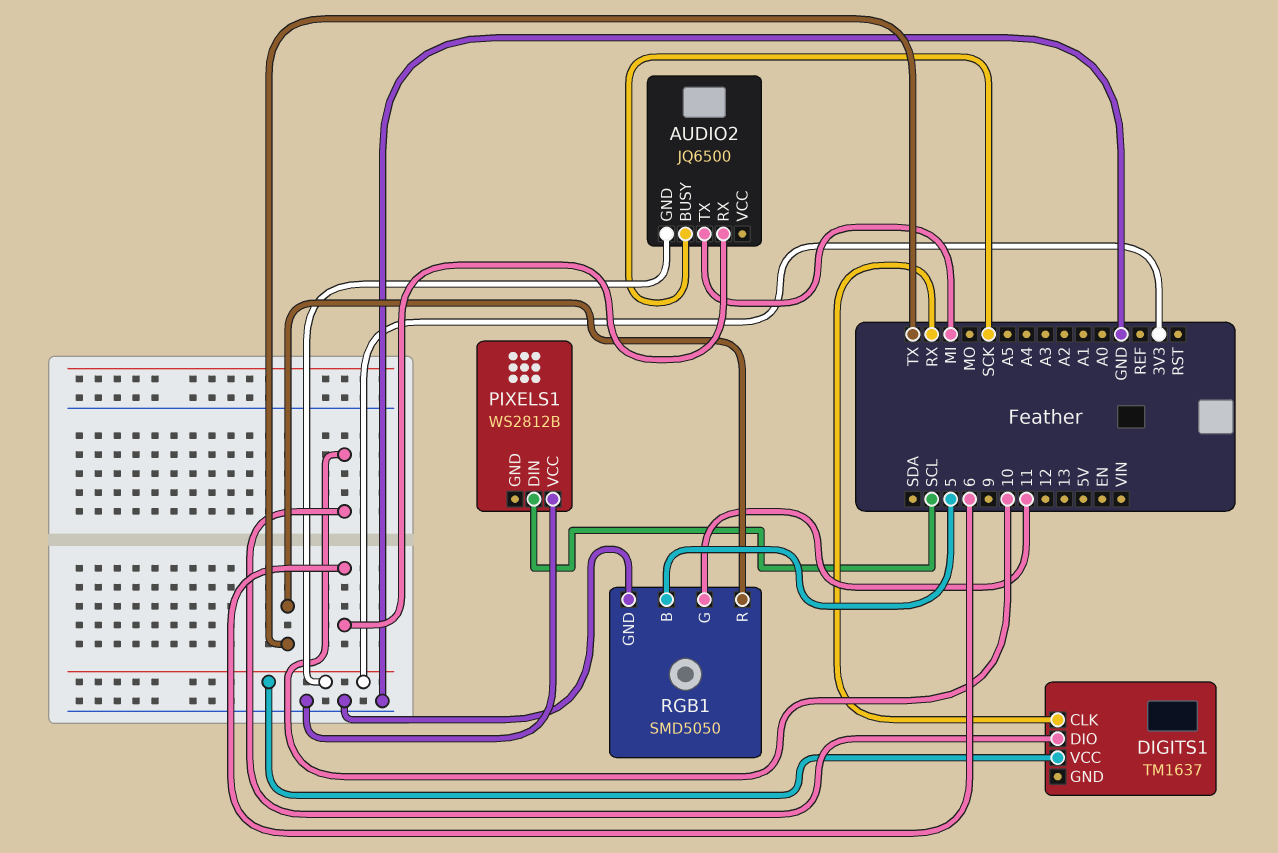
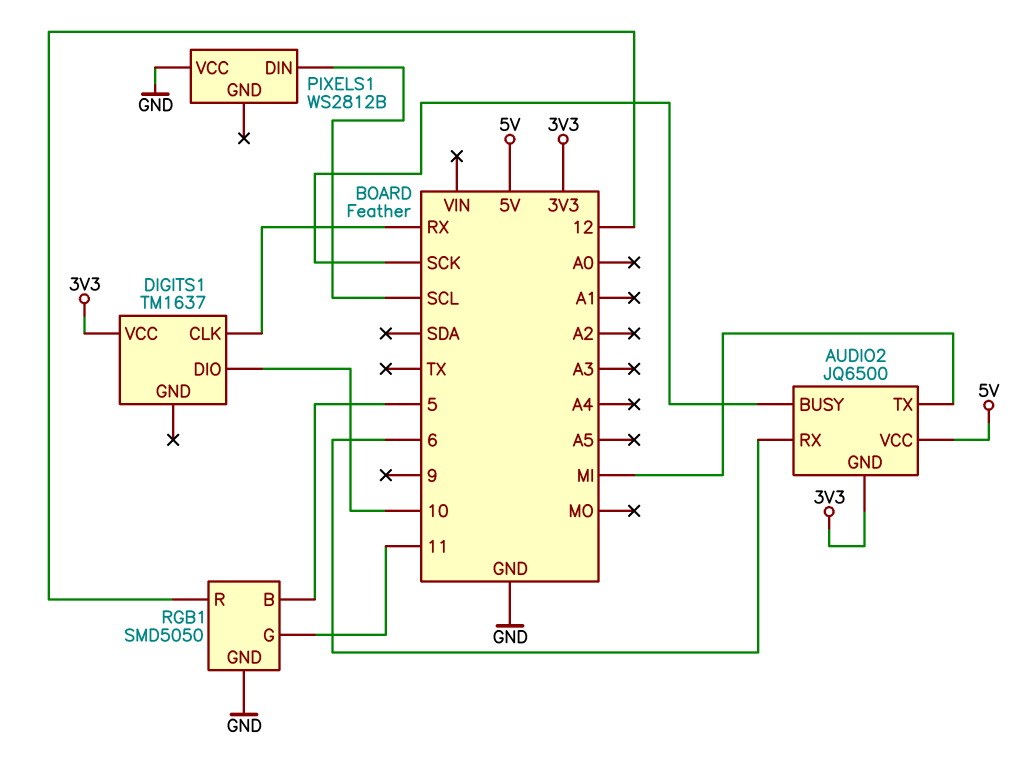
AUDIO2 pin VCC: none -> 5V
RGB1 pin R: TX -> 12

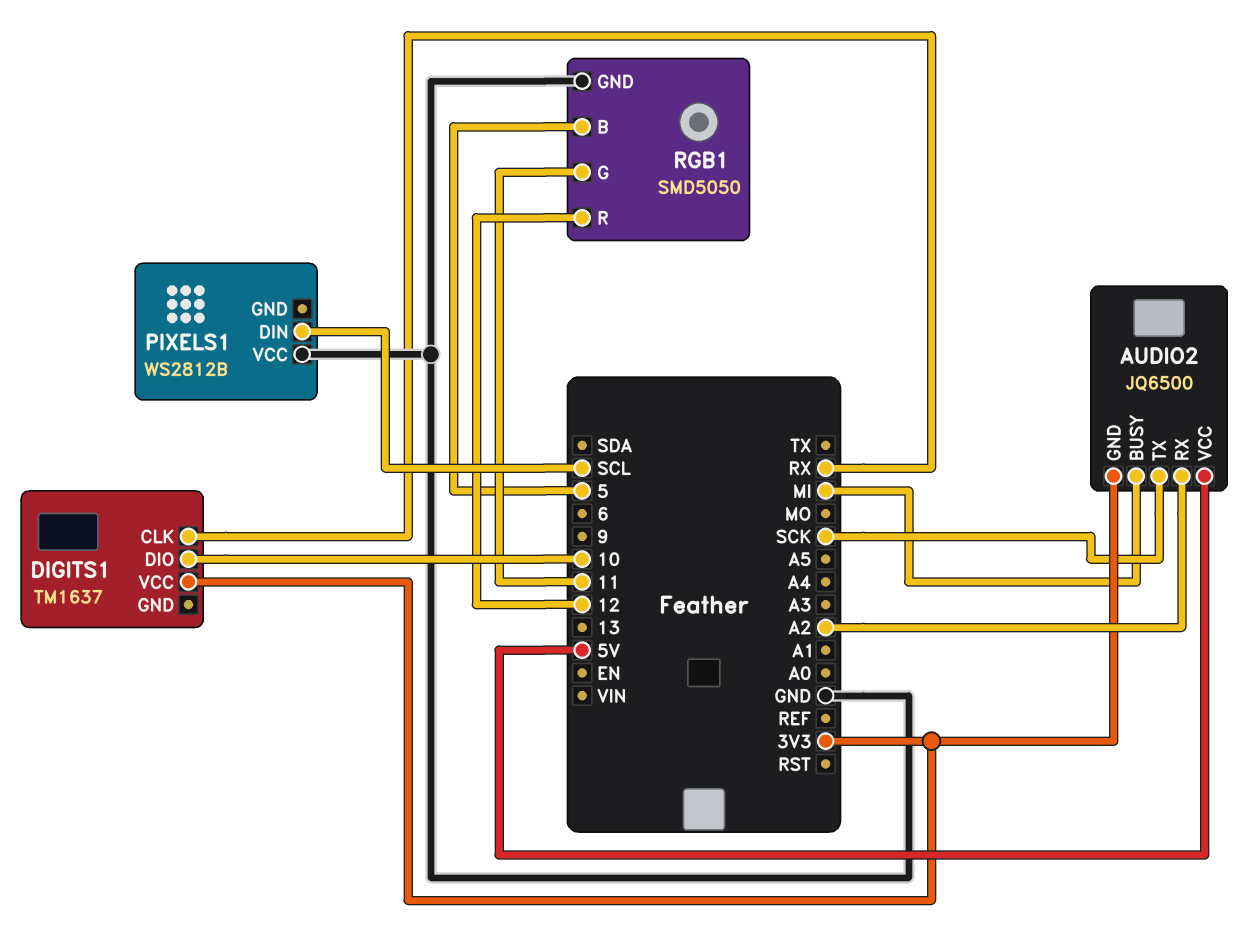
AUDIO2 pin BUSY: SCK -> MI
AUDIO2 pin RX: 6 -> A2
AUDIO2 pin TX: MI -> SCK

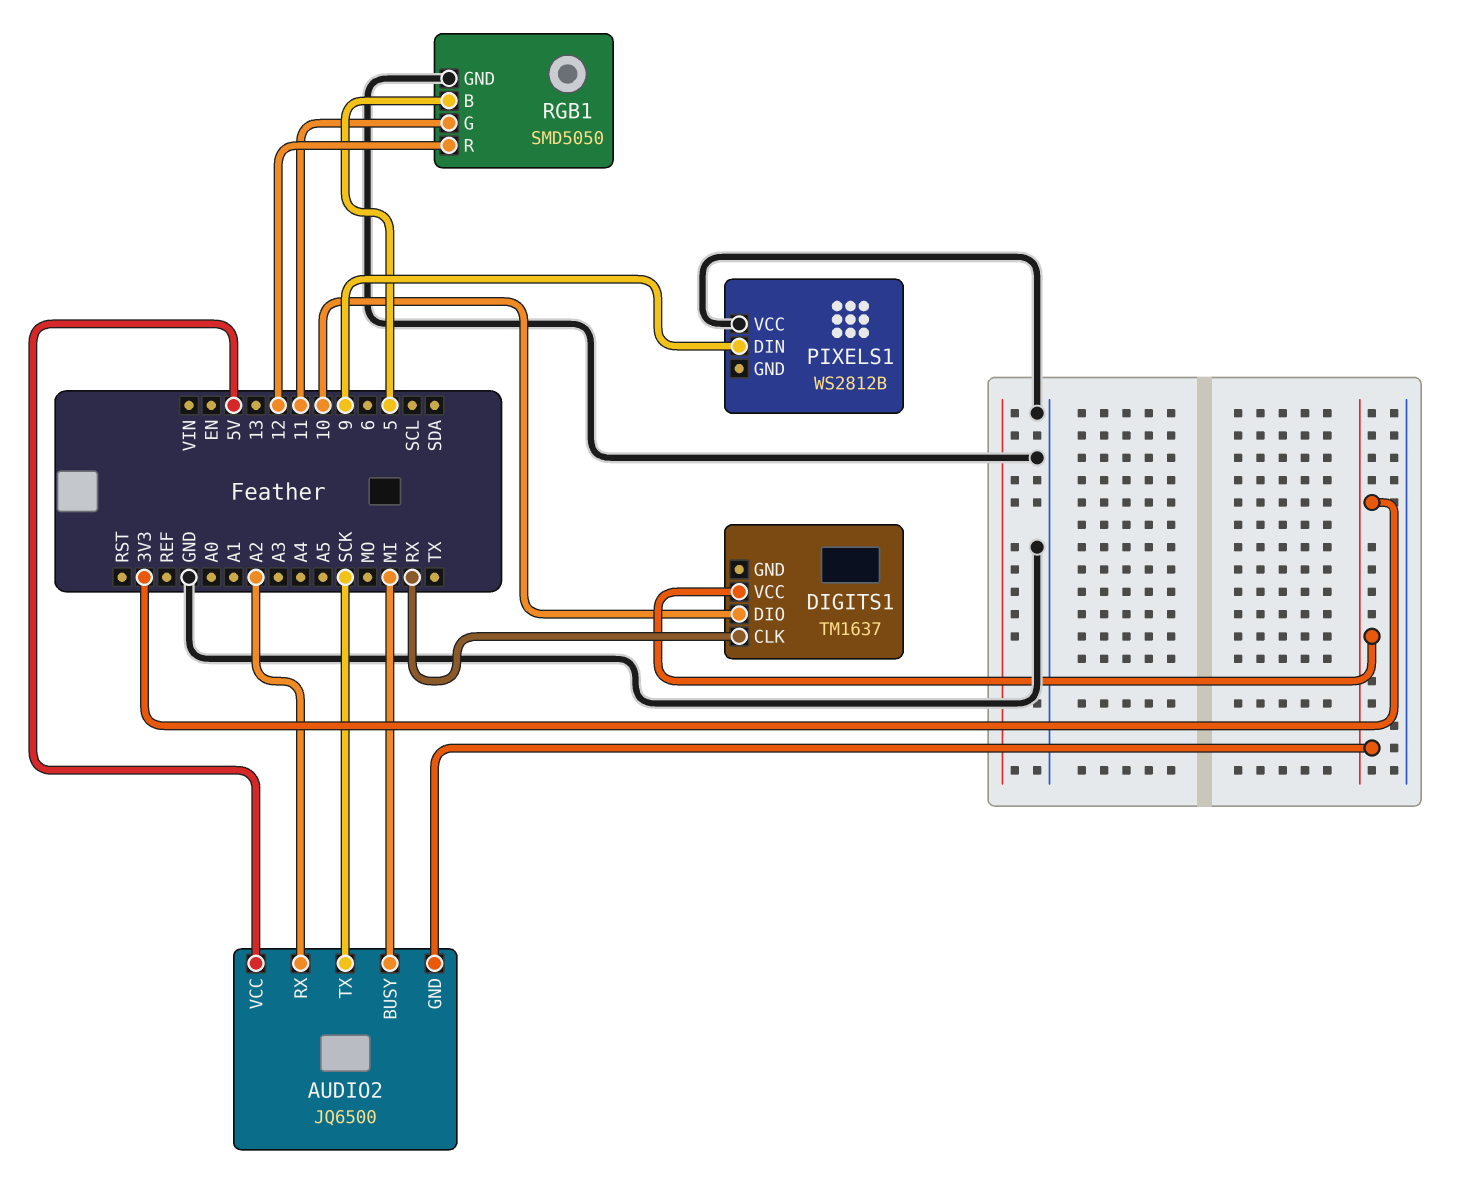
PIXELS1 pin DIN: SCL -> 9

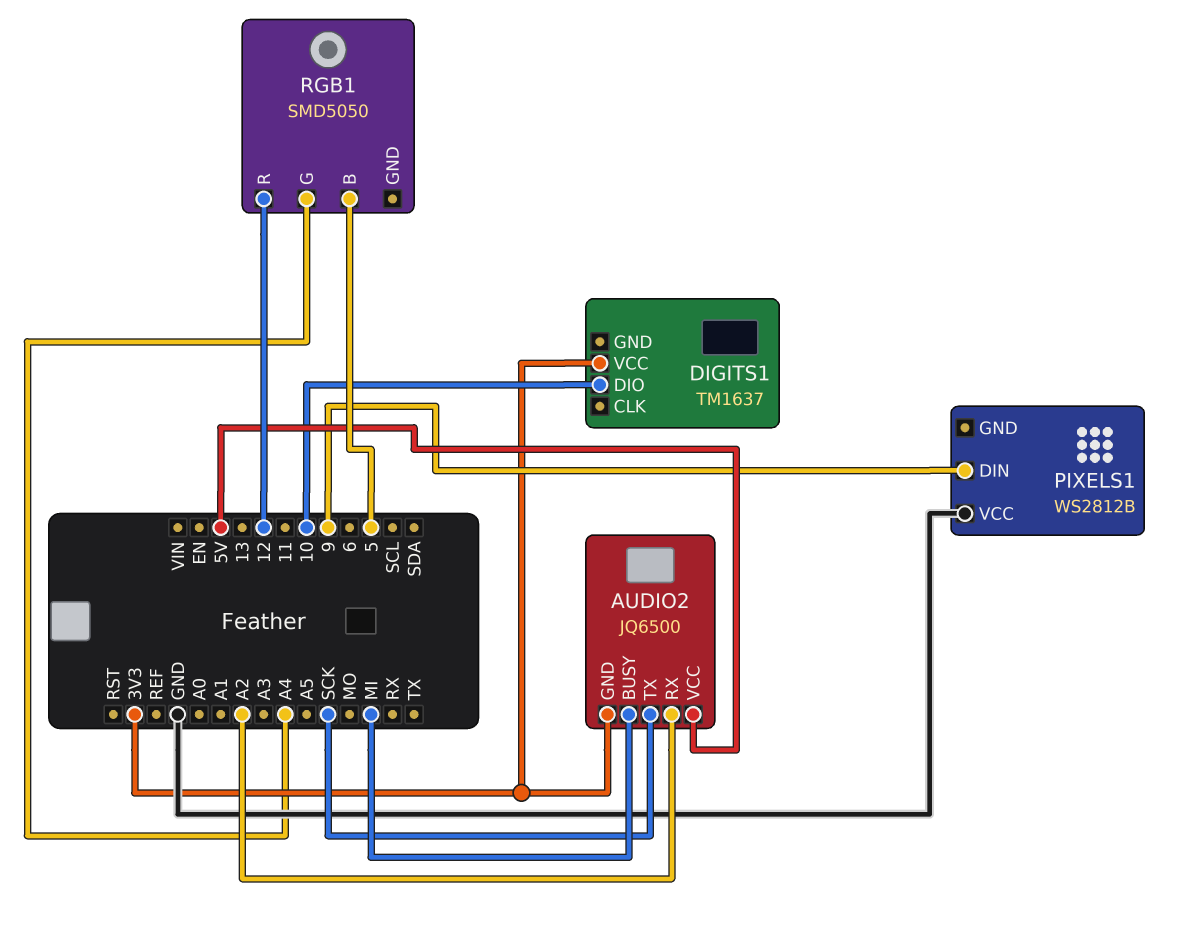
DIGITS1 pin CLK: RX -> none
RGB1 pin G: 11 -> A4
RGB1 pin GND: GND -> none

